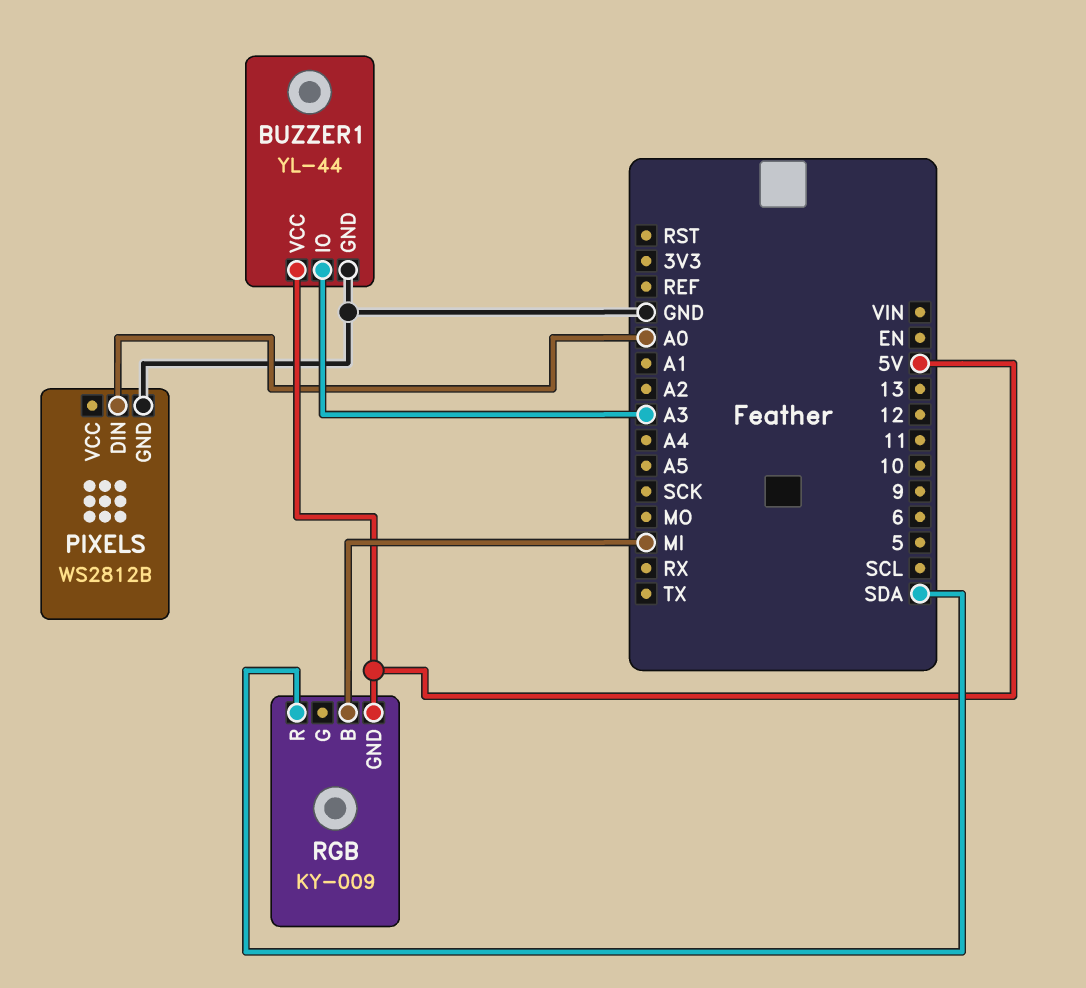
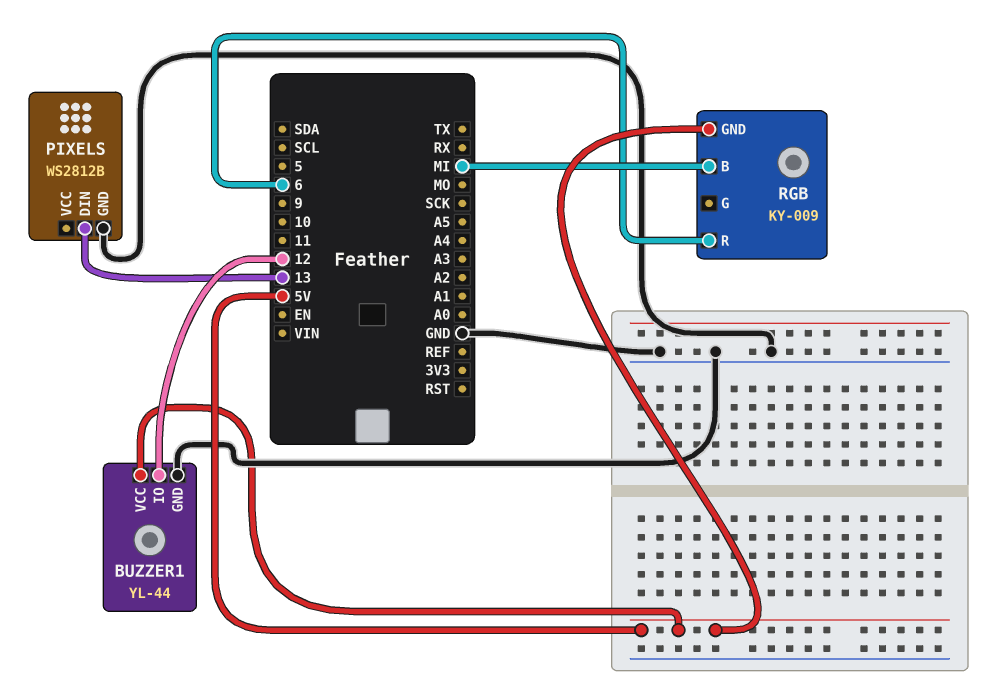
BUZZER1 pin IO: A3 -> 12
PIXELS pin DIN: A0 -> 13
RGB pin R: SDA -> 6

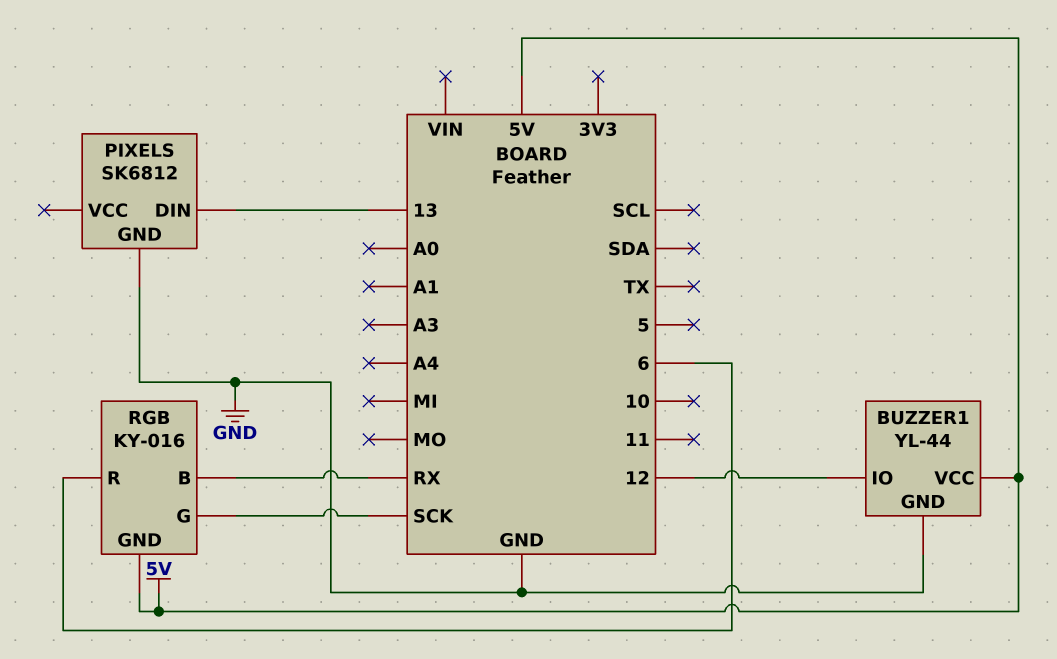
PIXELS: WS2812B -> SK6812
RGB: KY-009 -> KY-016
RGB pin B: MI -> RX
RGB pin G: none -> SCK

